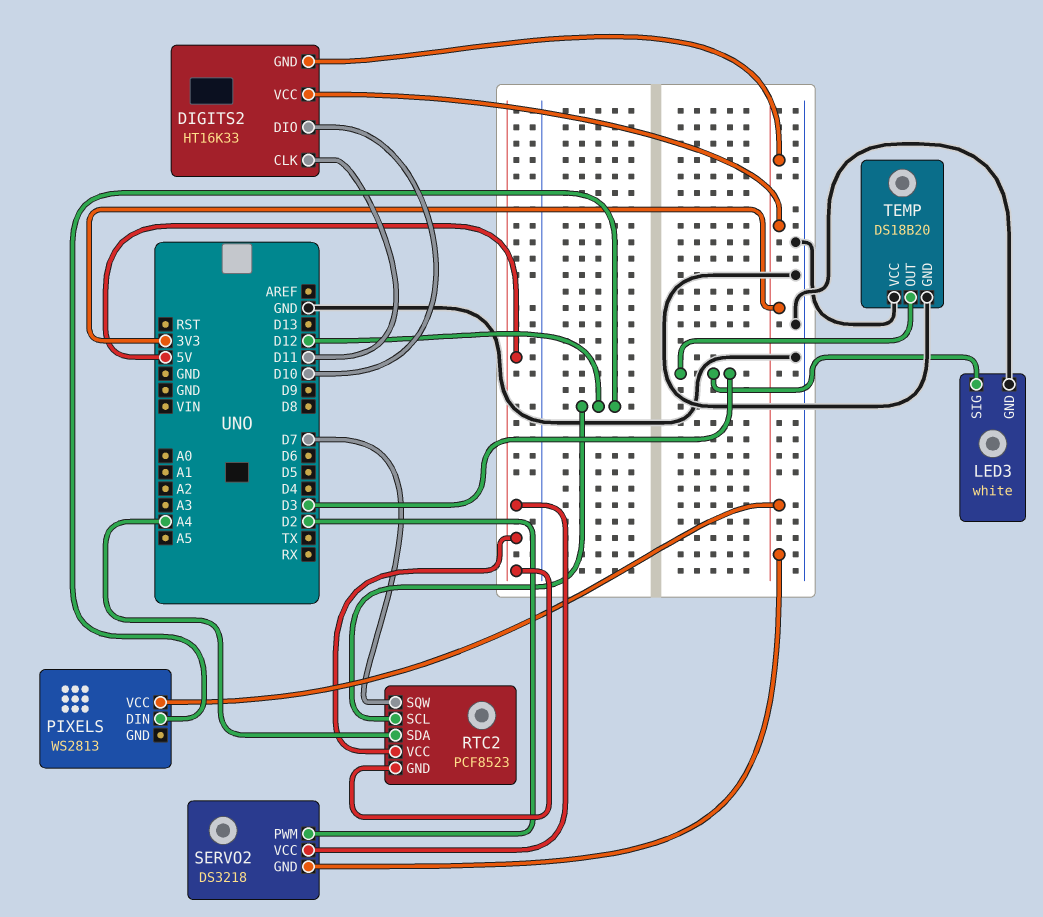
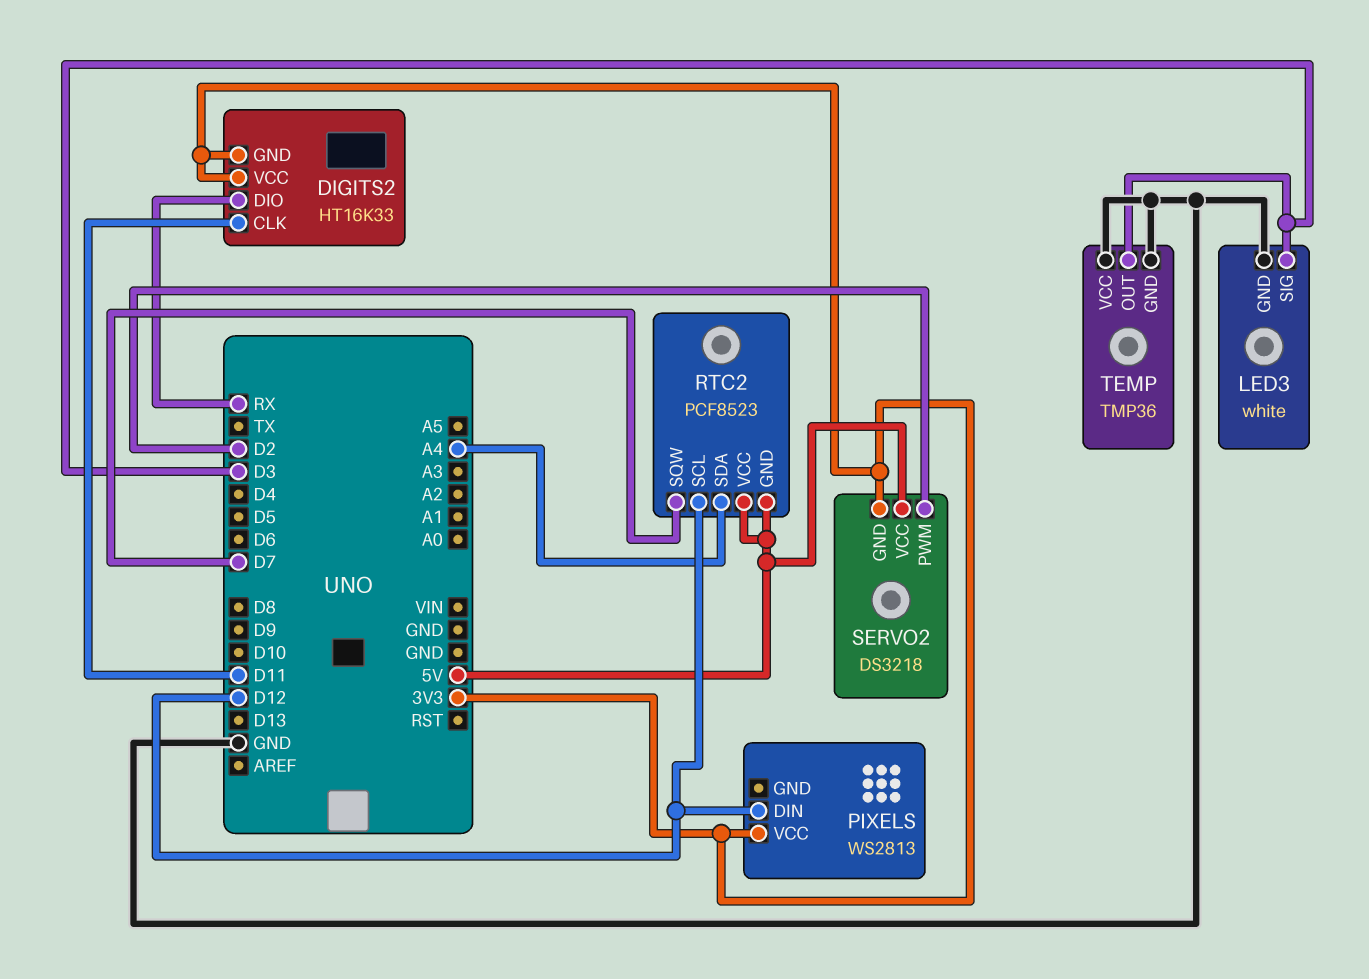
DIGITS2 pin DIO: D10 -> RX
TEMP: DS18B20 -> TMP36

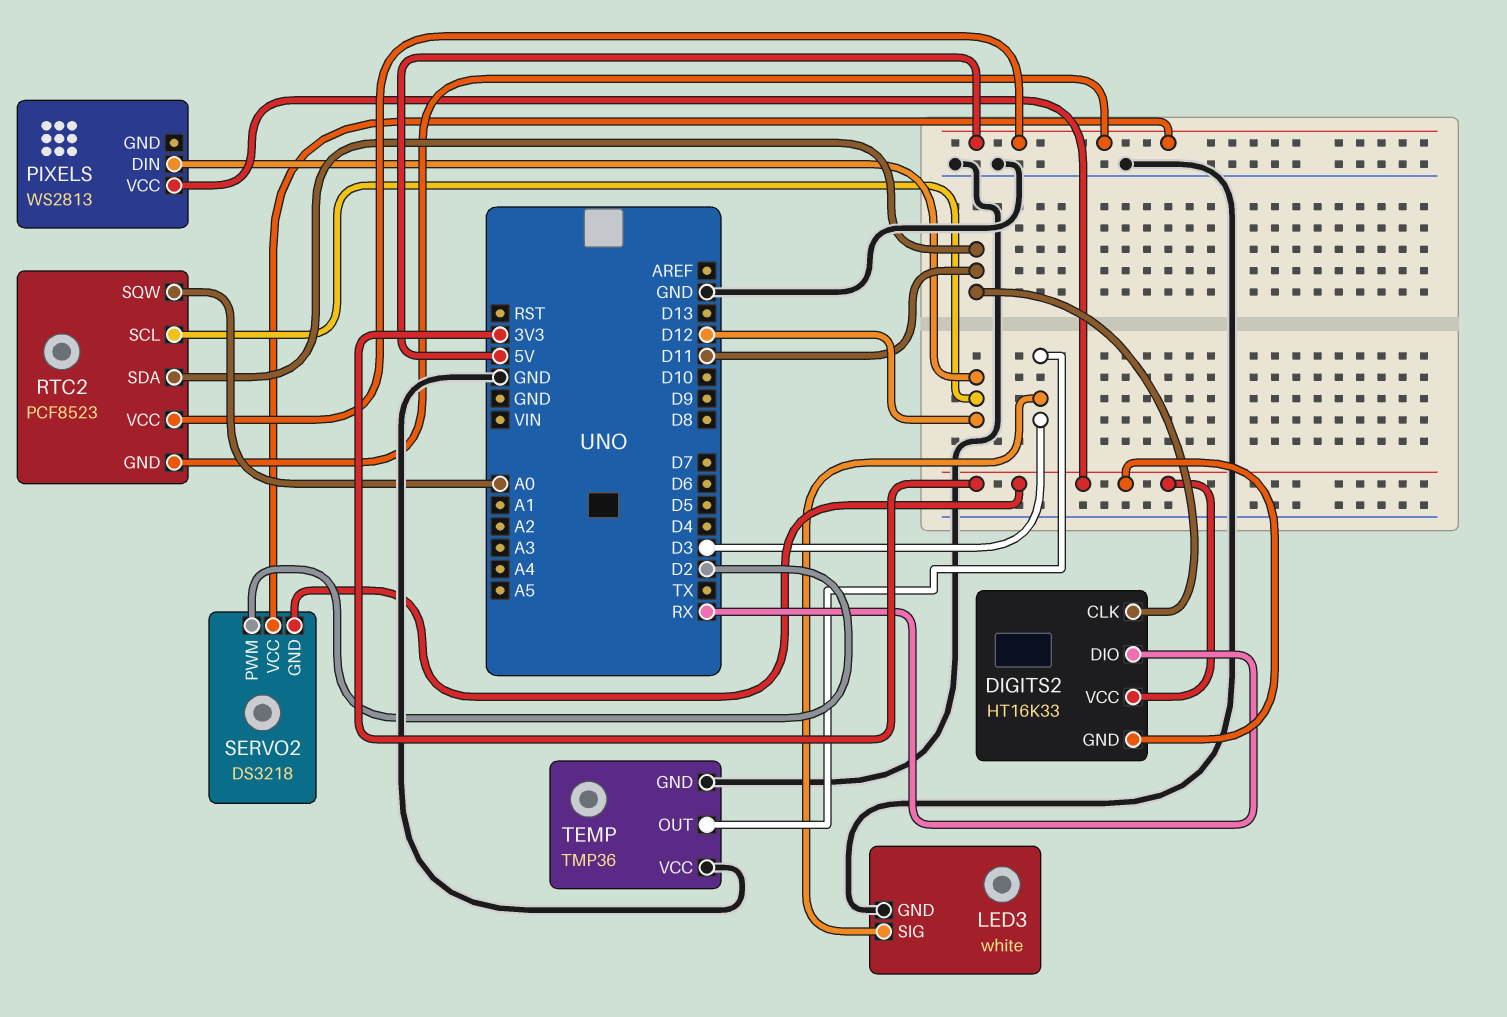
RTC2 pin SDA: A4 -> D11
RTC2 pin SQW: D7 -> A0

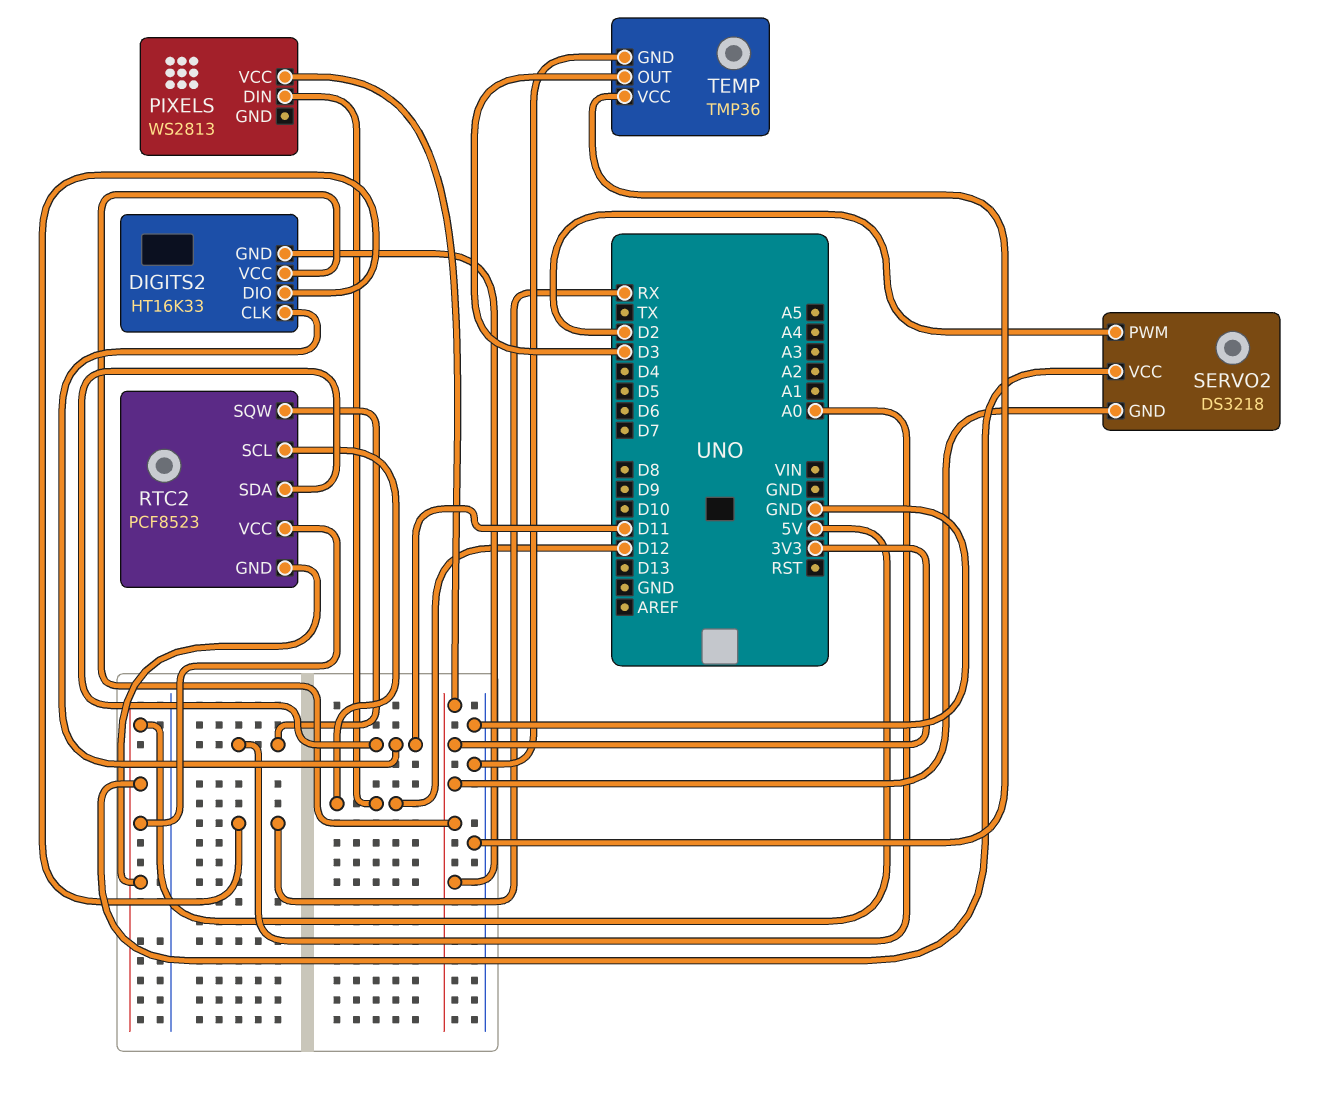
LED3: white -> none
LED3 pin GND: GND -> none
LED3 pin SIG: D3 -> none

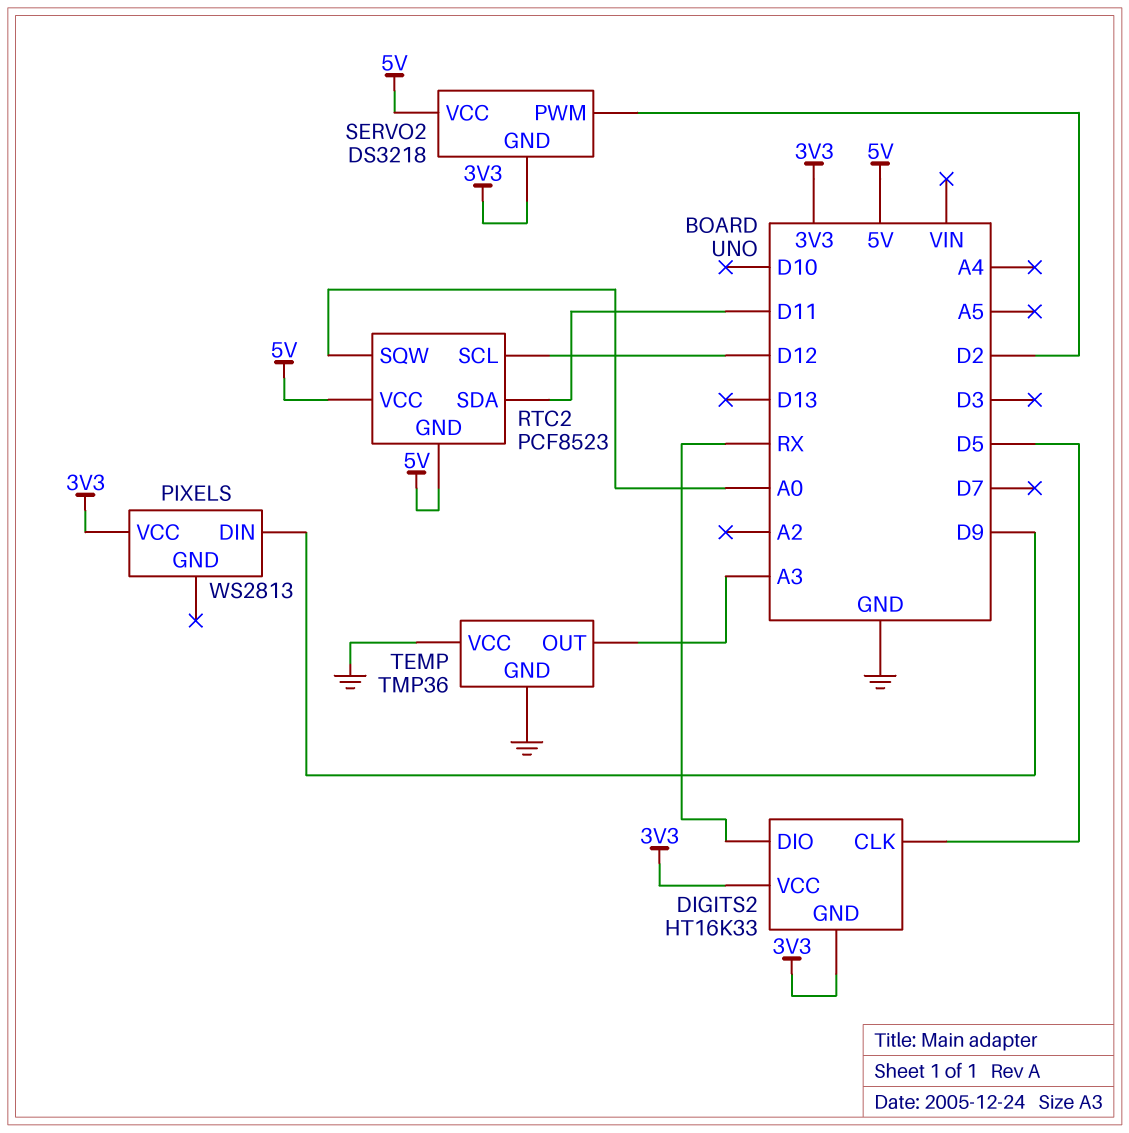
DIGITS2 pin CLK: D11 -> D5
PIXELS pin DIN: D12 -> D9
TEMP pin OUT: D3 -> A3

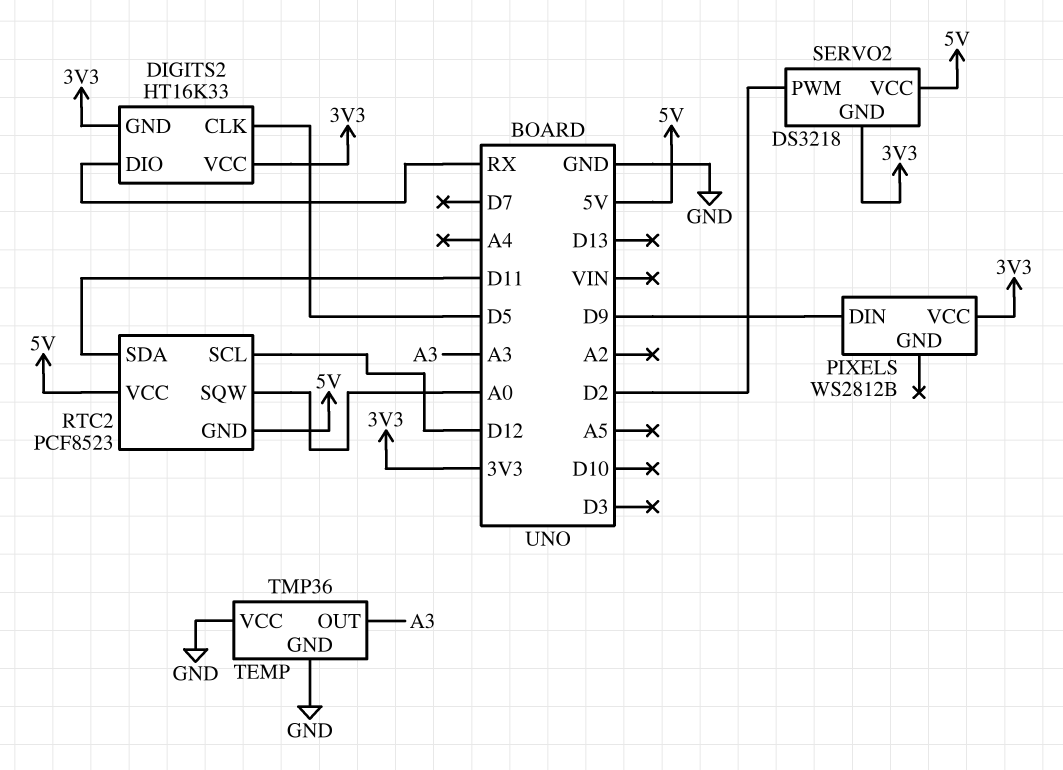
PIXELS: WS2813 -> WS2812B

